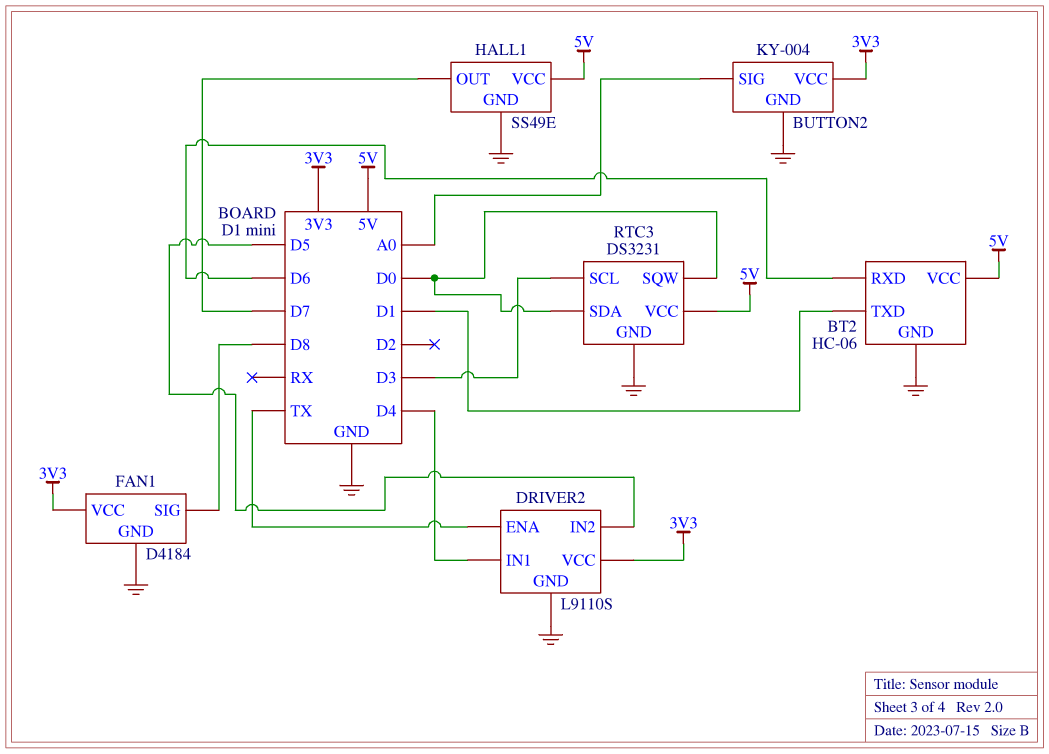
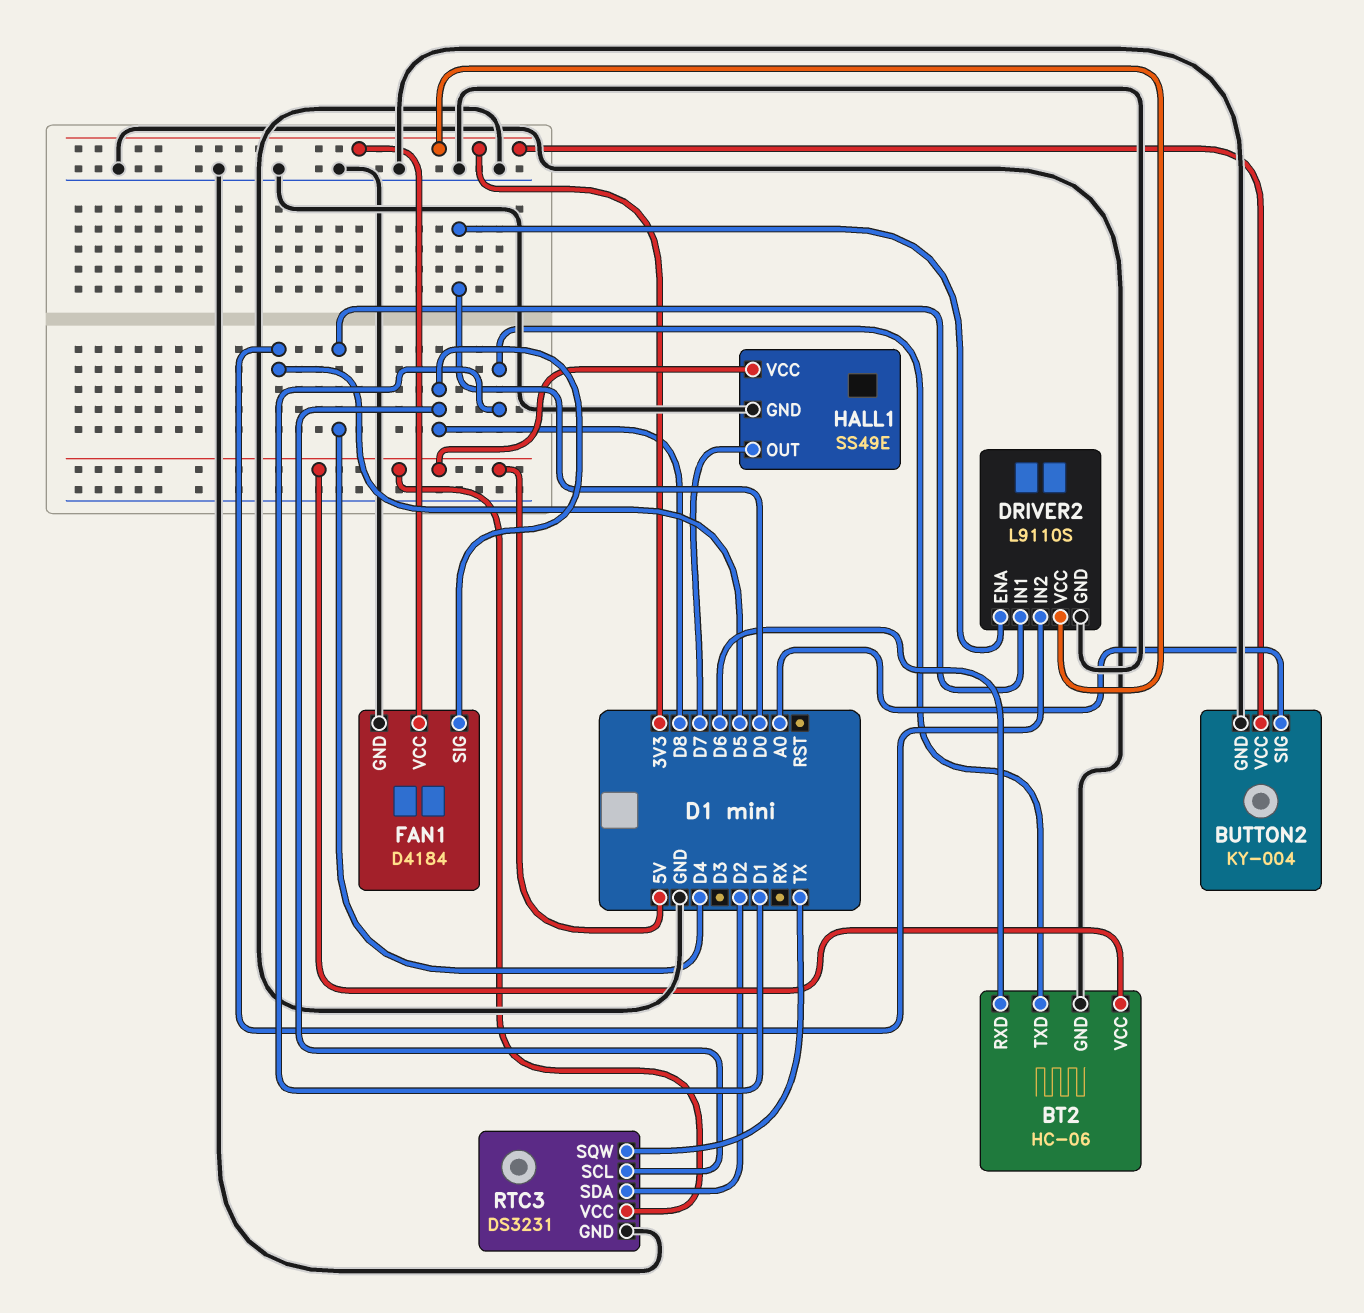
DRIVER2 pin ENA: TX -> D0
RTC3 pin SCL: D3 -> D8
RTC3 pin SDA: D0 -> D2
RTC3 pin SQW: D0 -> TX

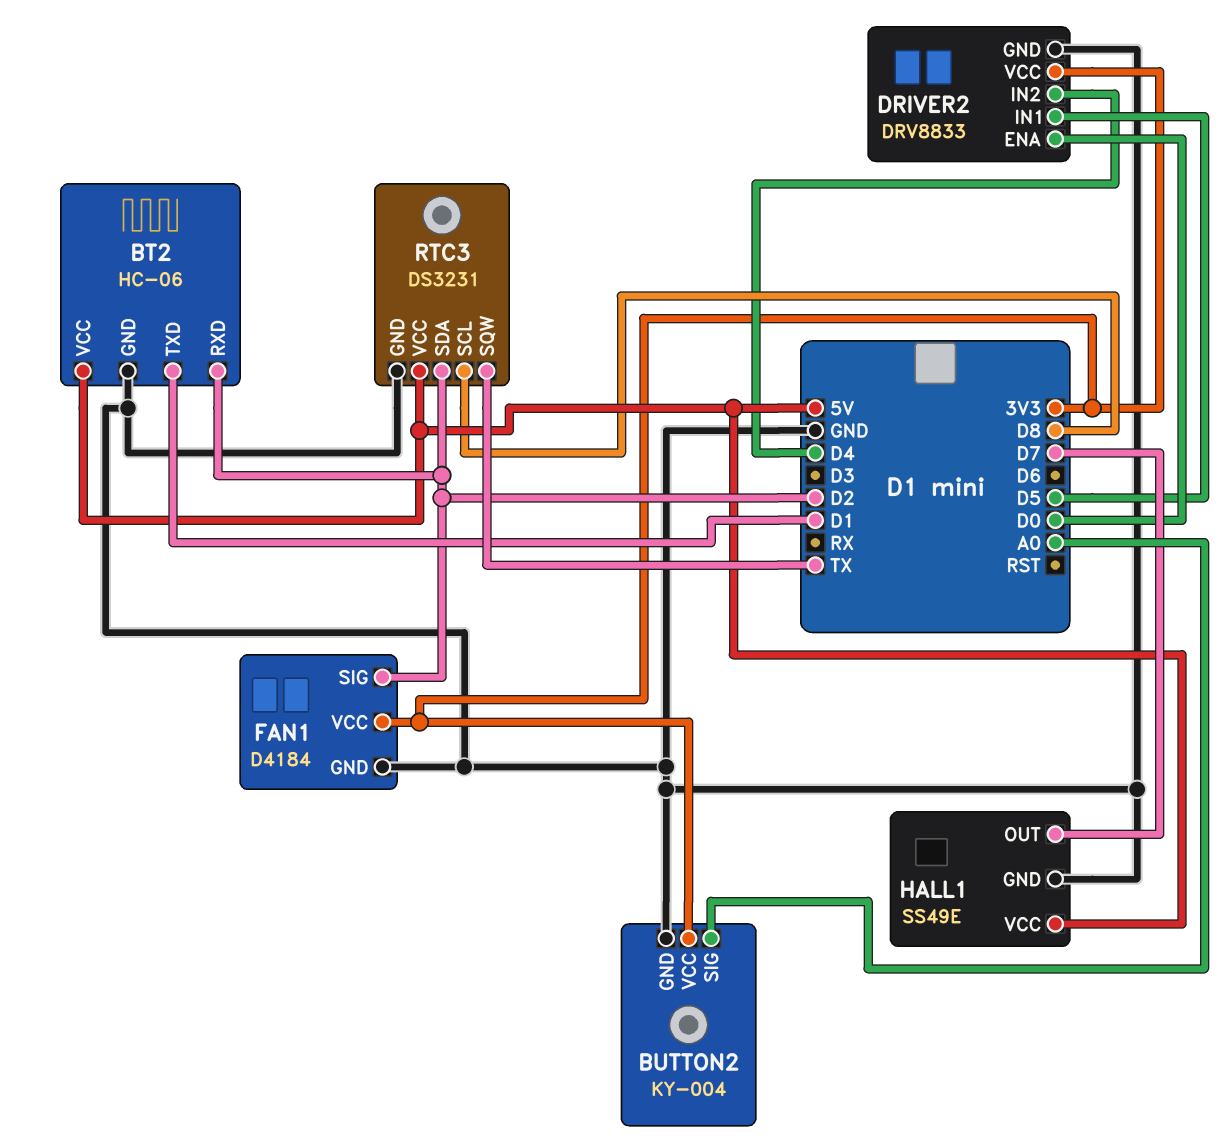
BT2 pin RXD: D6 -> D2
DRIVER2: L9110S -> DRV8833
DRIVER2 pin IN1: D4 -> D5
DRIVER2 pin IN2: D5 -> D4
FAN1 pin SIG: D8 -> D2

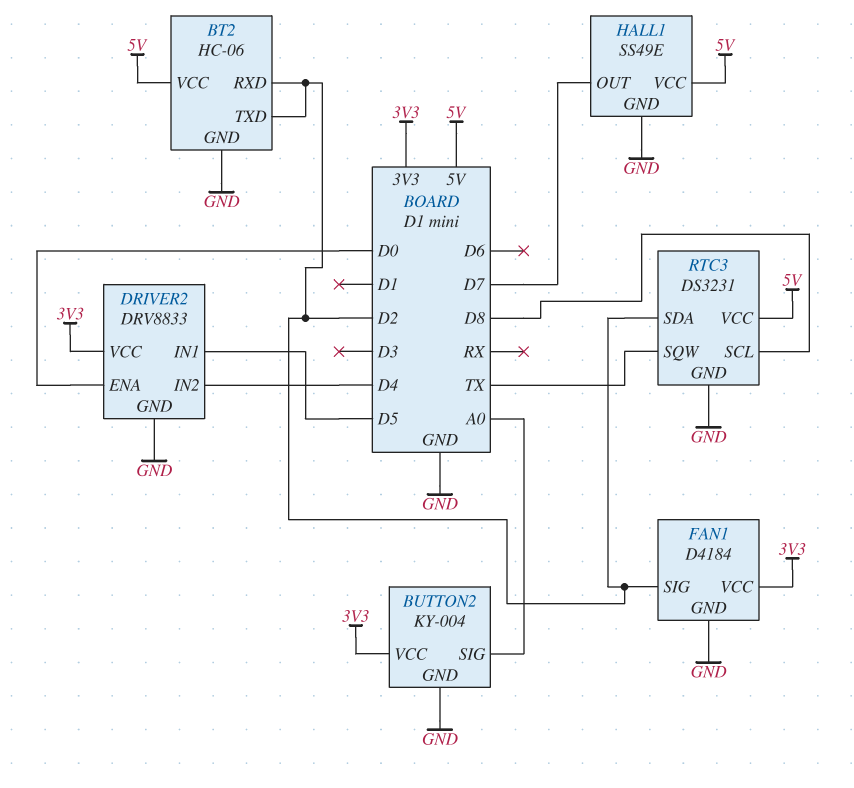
BT2 pin TXD: D1 -> D2

